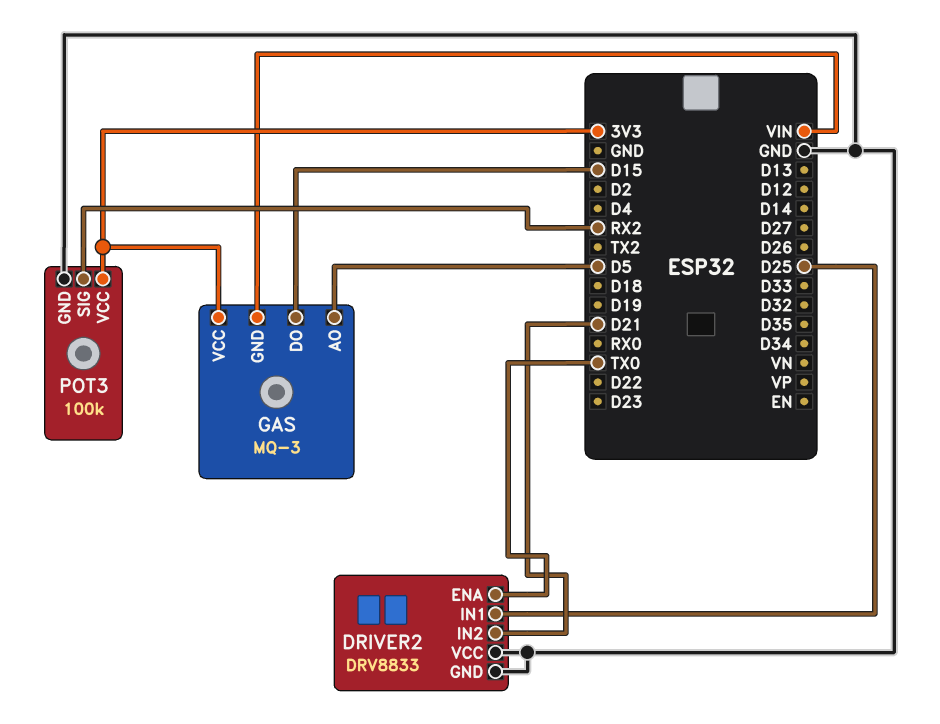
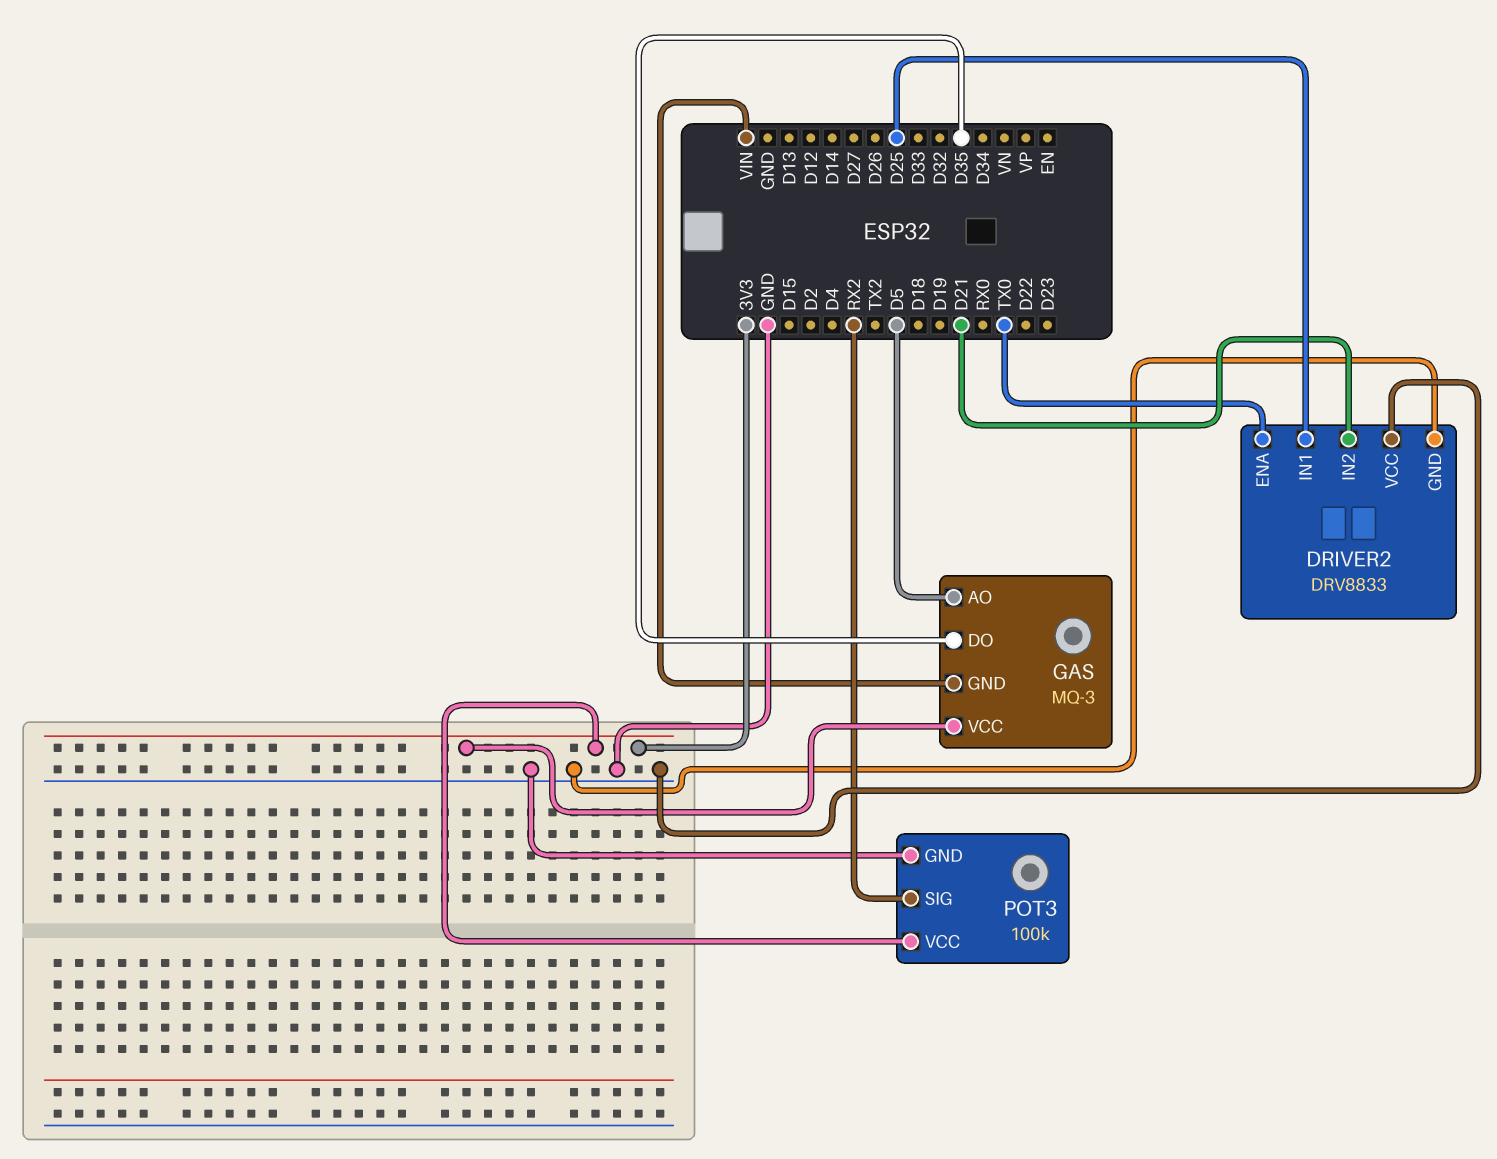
GAS pin DO: D15 -> D35

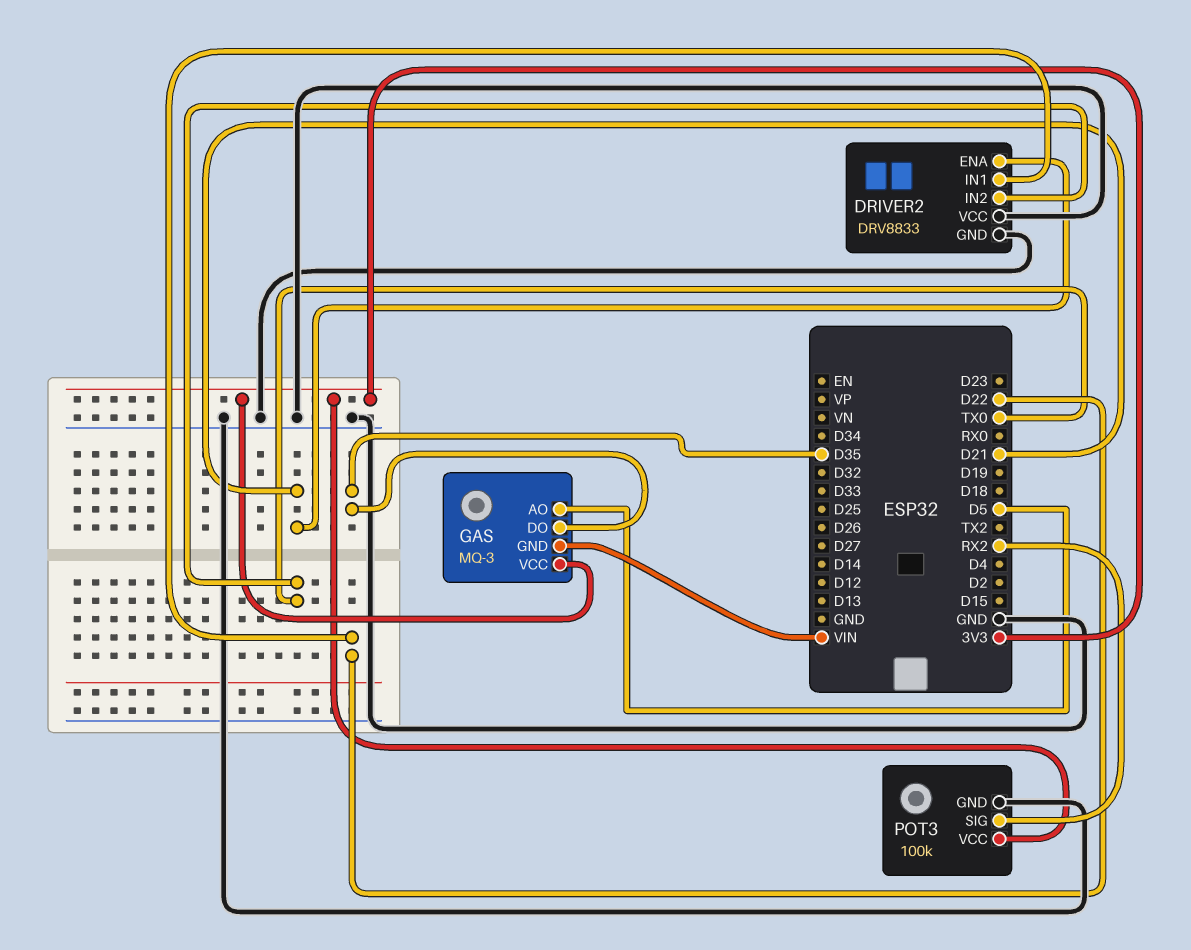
DRIVER2 pin ENA: TX0 -> D21
DRIVER2 pin IN1: D25 -> D22
DRIVER2 pin IN2: D21 -> TX0

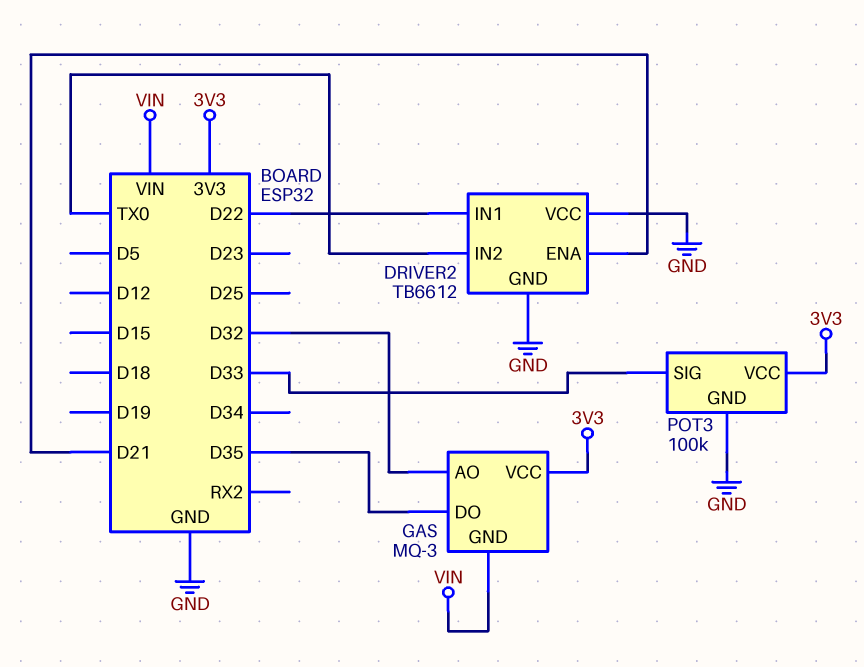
DRIVER2: DRV8833 -> TB6612
GAS pin AO: D5 -> D32
POT3 pin SIG: RX2 -> D33

